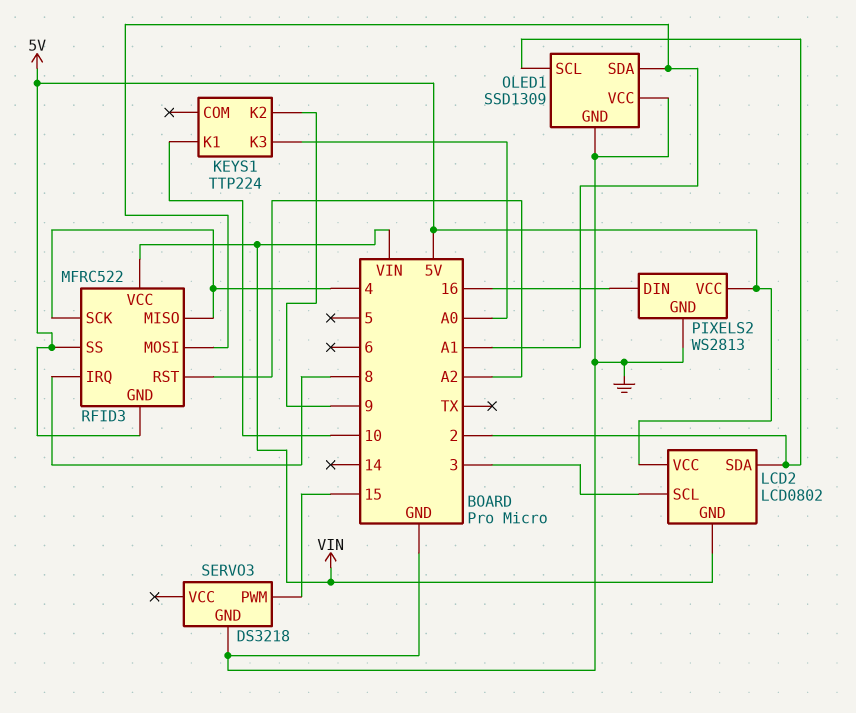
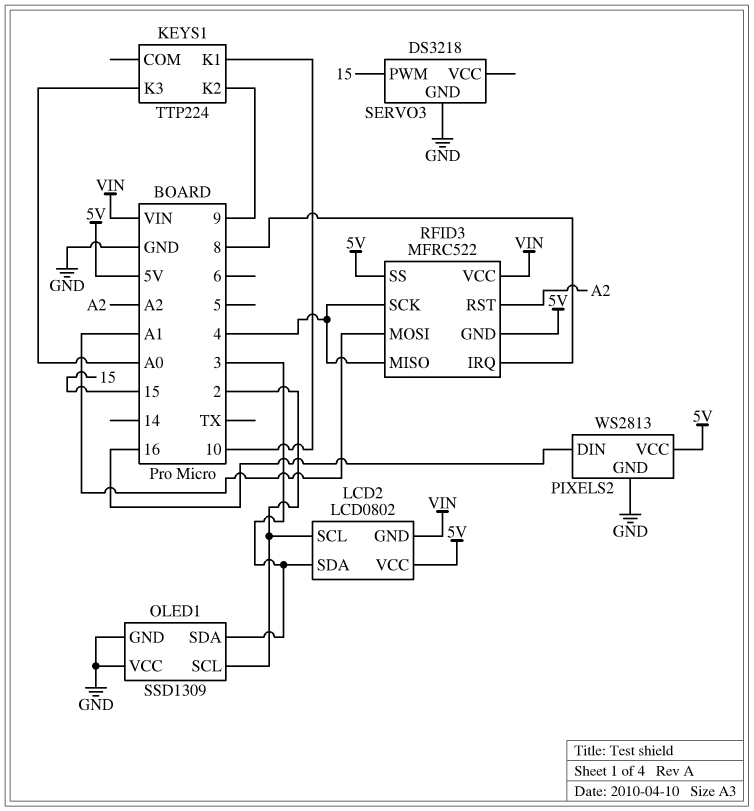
LCD2 pin SCL: 3 -> 2
LCD2 pin SDA: 2 -> 3
OLED1 pin SDA: A1 -> 3

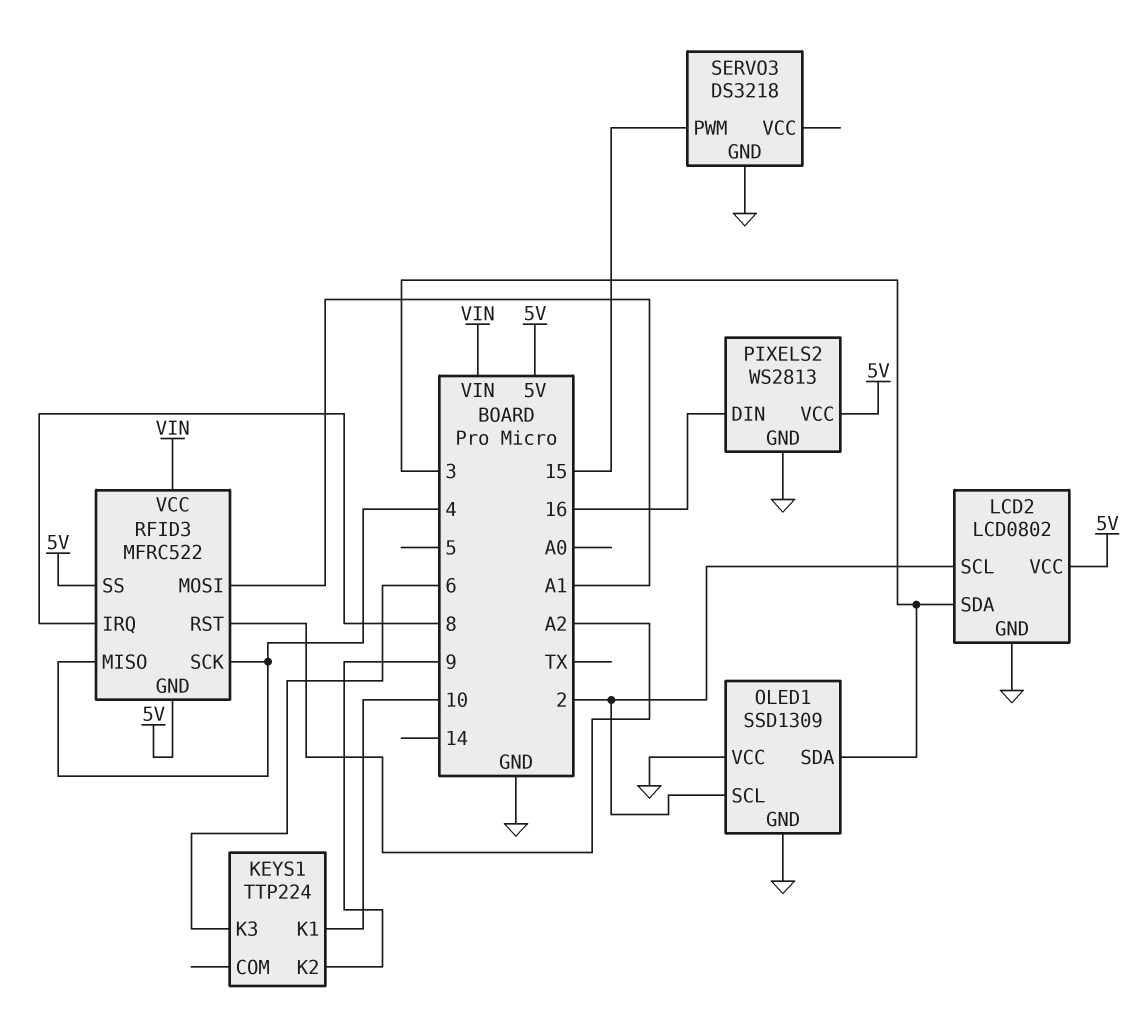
KEYS1 pin K3: A0 -> 6
LCD2 pin GND: VIN -> GND

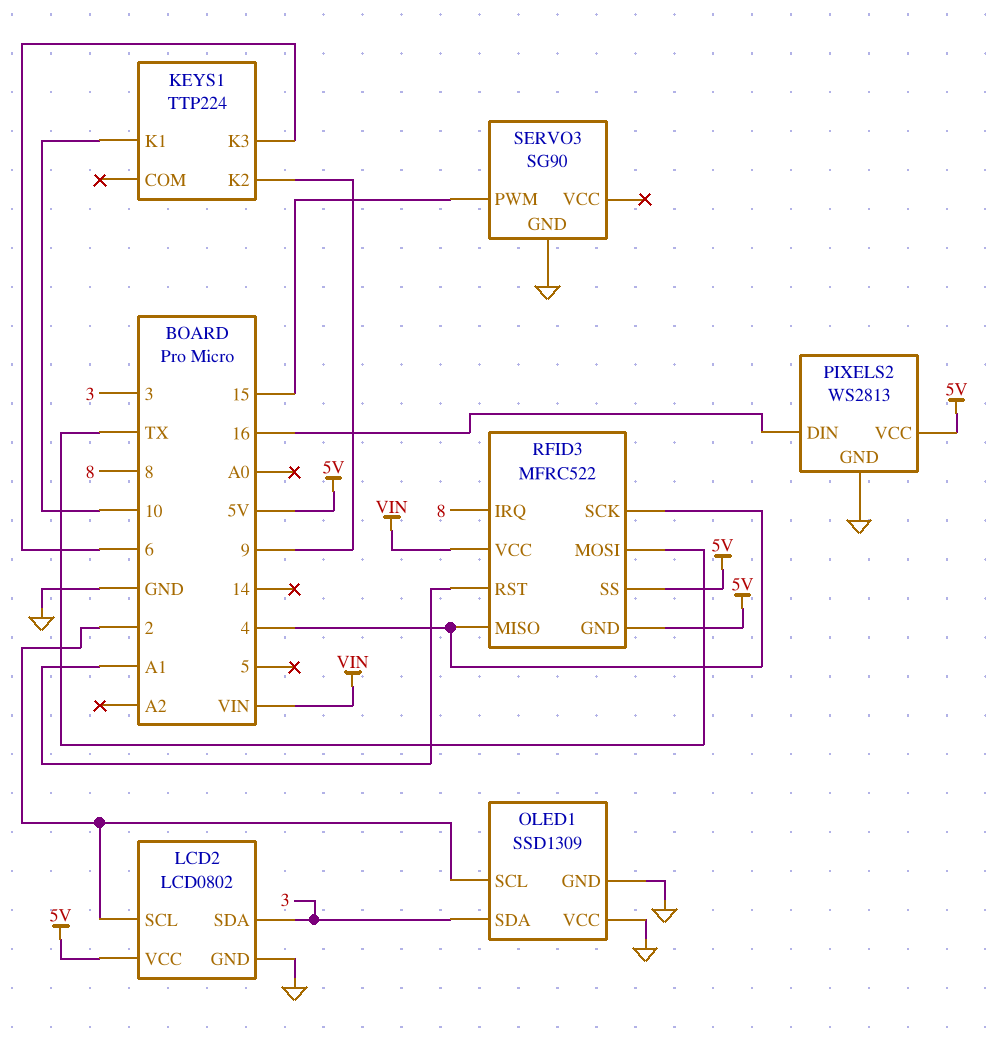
RFID3 pin MOSI: A1 -> TX
RFID3 pin RST: A2 -> A1
SERVO3: DS3218 -> SG90

